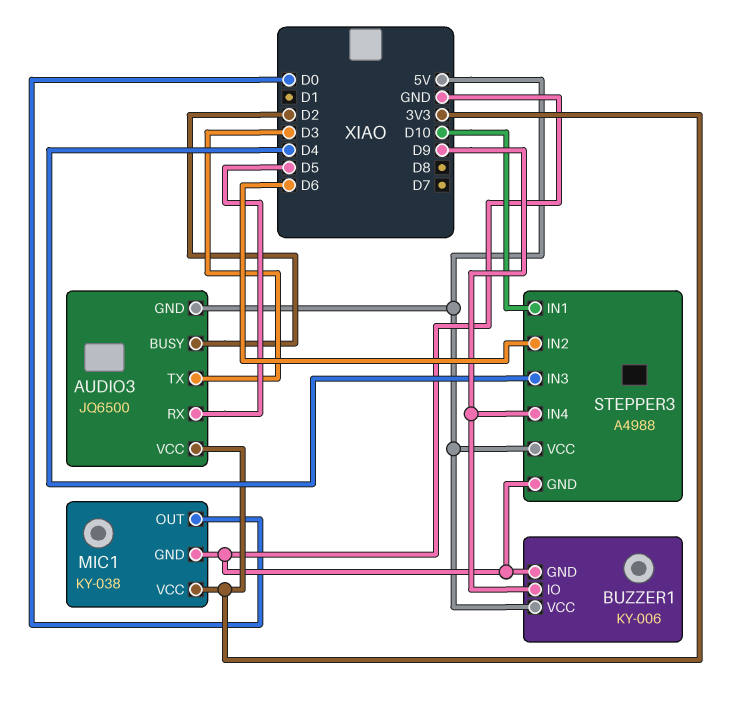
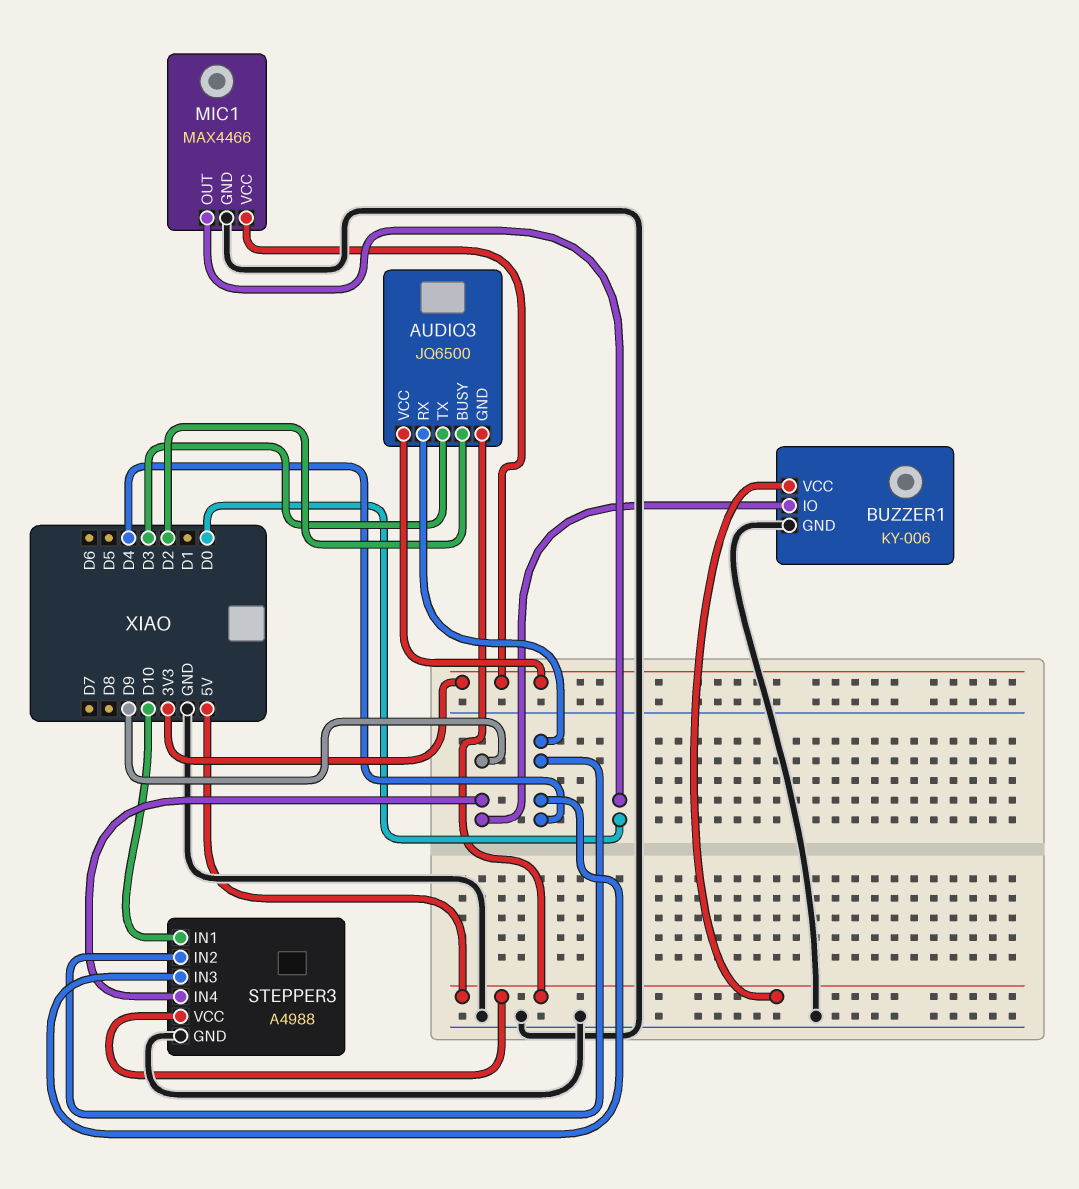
AUDIO3 pin RX: D5 -> D4
MIC1: KY-038 -> MAX4466
STEPPER3 pin IN2: D6 -> D4

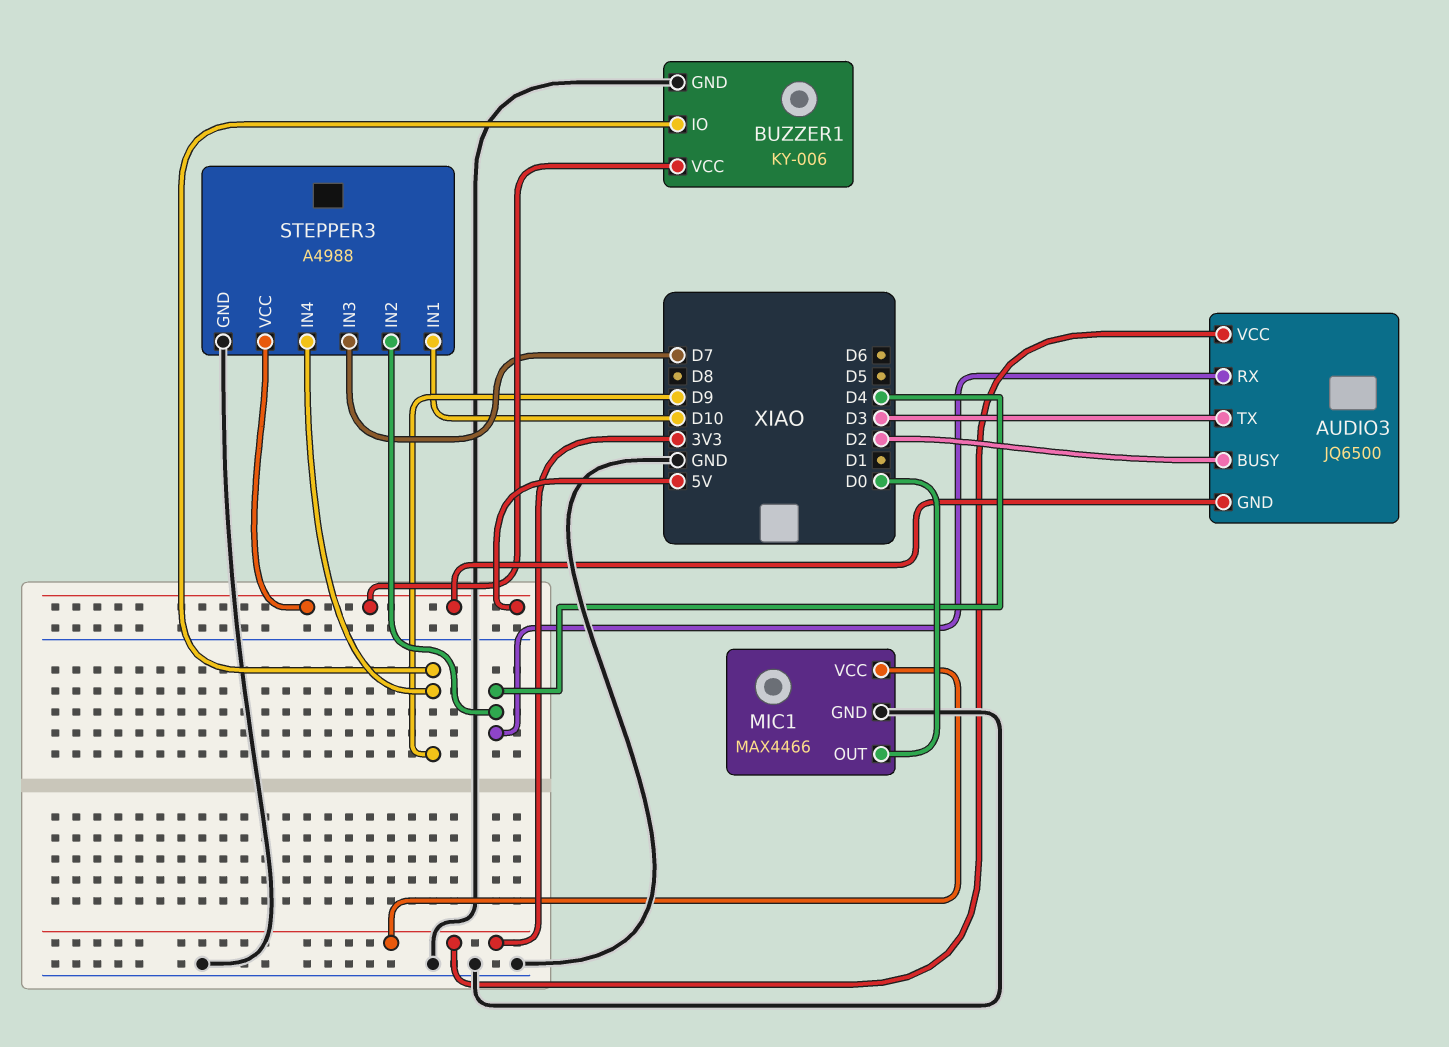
STEPPER3 pin IN3: D4 -> D7

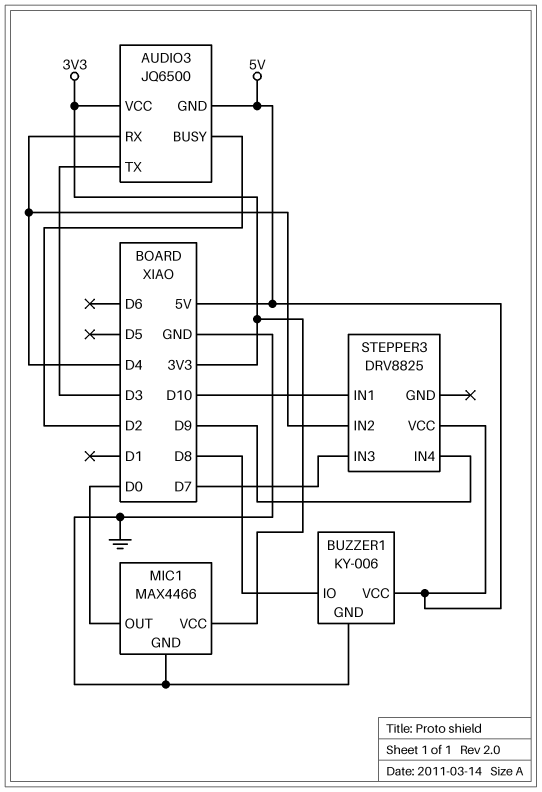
BUZZER1 pin IO: D9 -> D8
STEPPER3: A4988 -> DRV8825
STEPPER3 pin GND: GND -> none

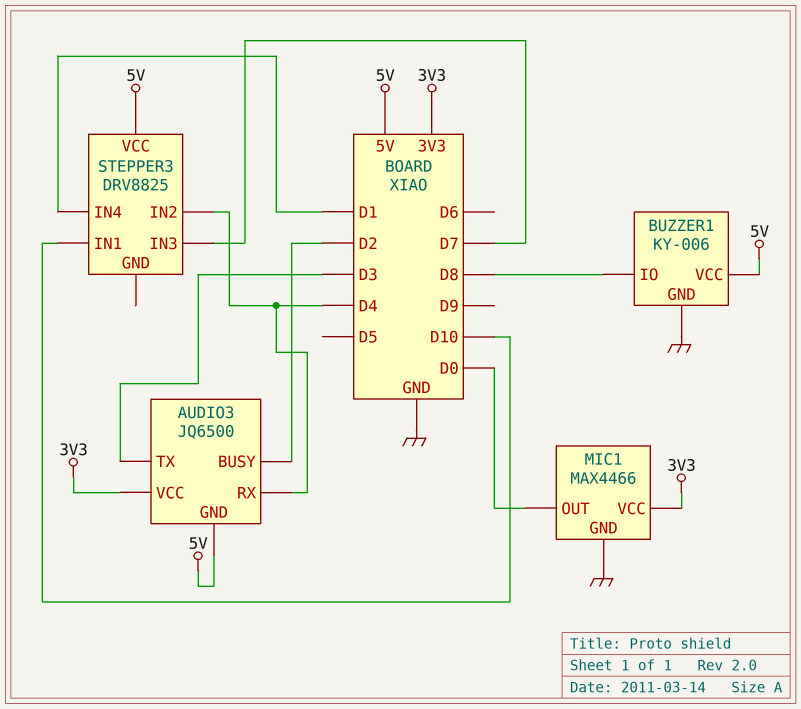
STEPPER3 pin IN4: D9 -> D1

